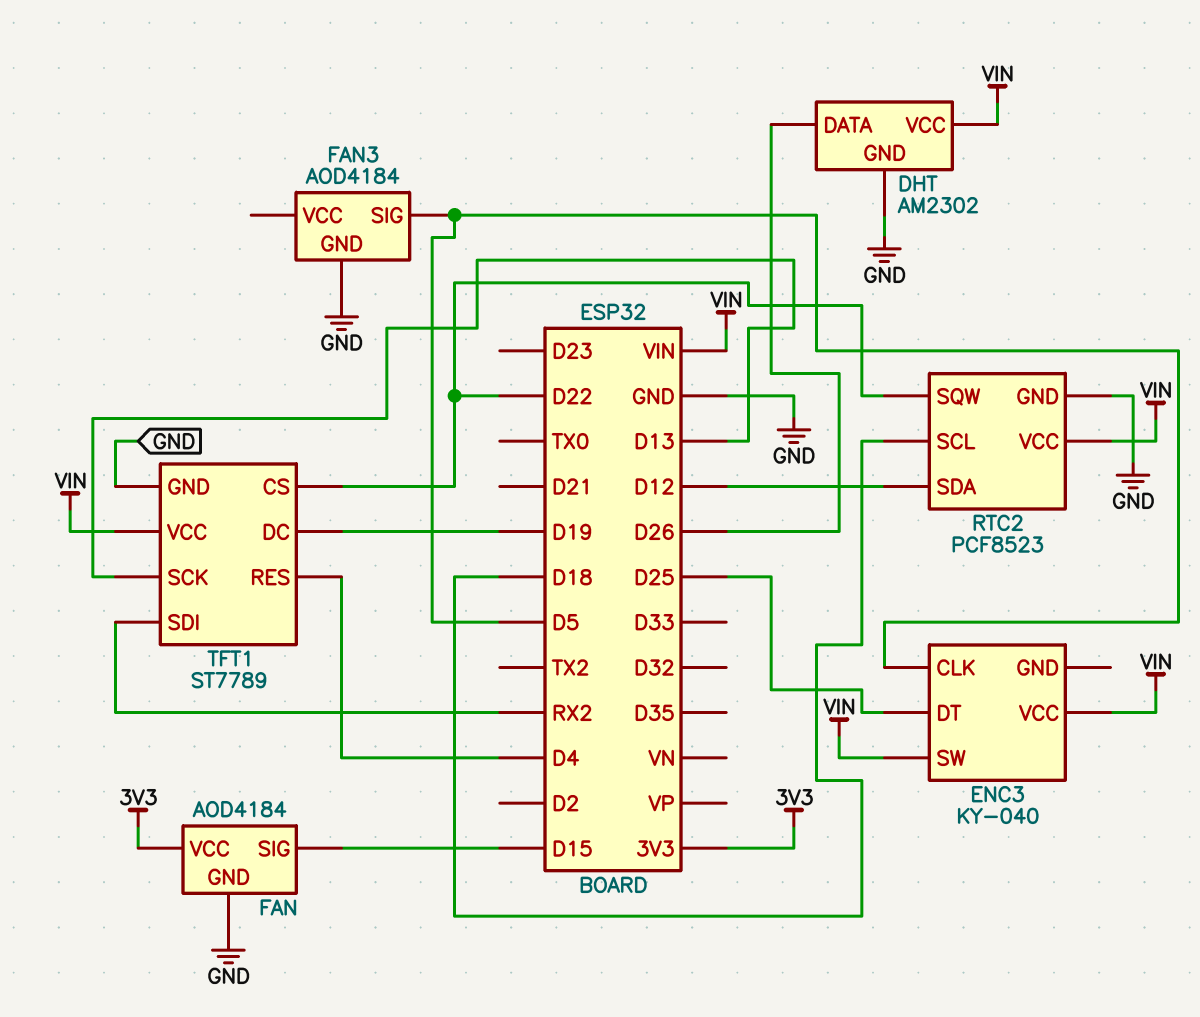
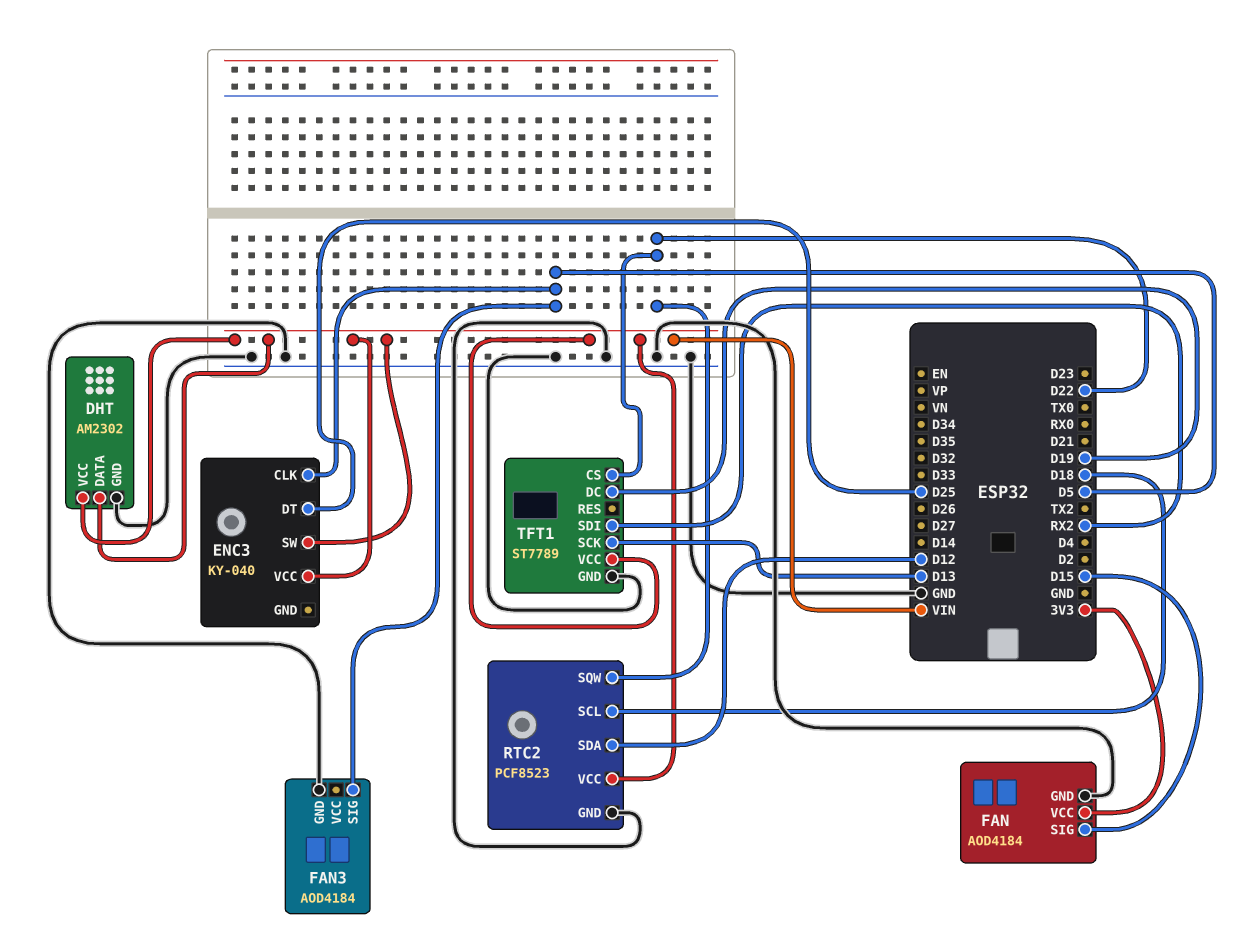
DHT pin DATA: D26 -> VIN
TFT1 pin RES: D4 -> none

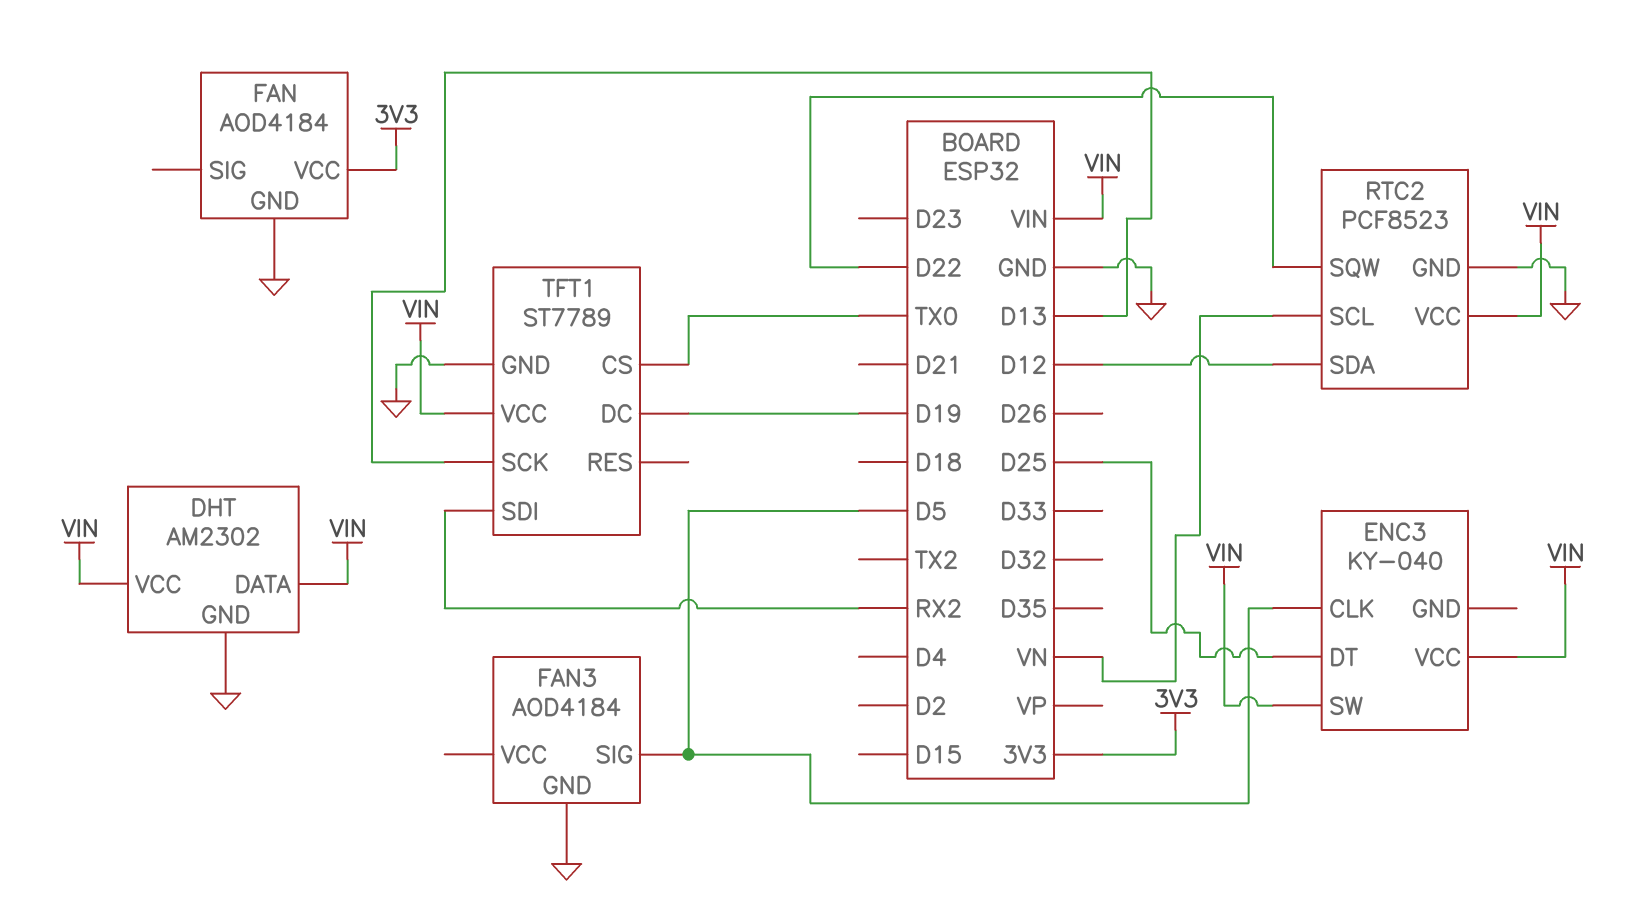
FAN pin SIG: D15 -> none
RTC2 pin SCL: D18 -> VN
TFT1 pin CS: D22 -> TX0

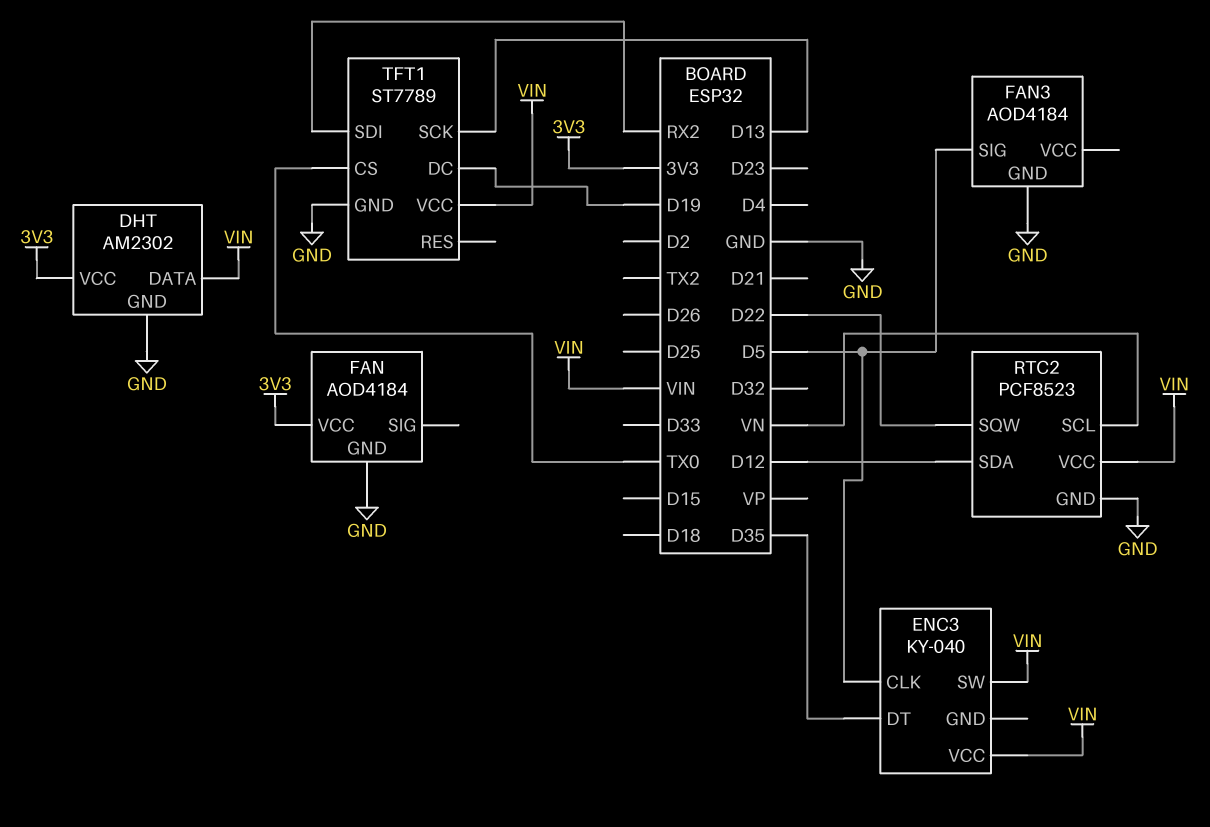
DHT pin VCC: VIN -> 3V3
ENC3 pin DT: D25 -> D35

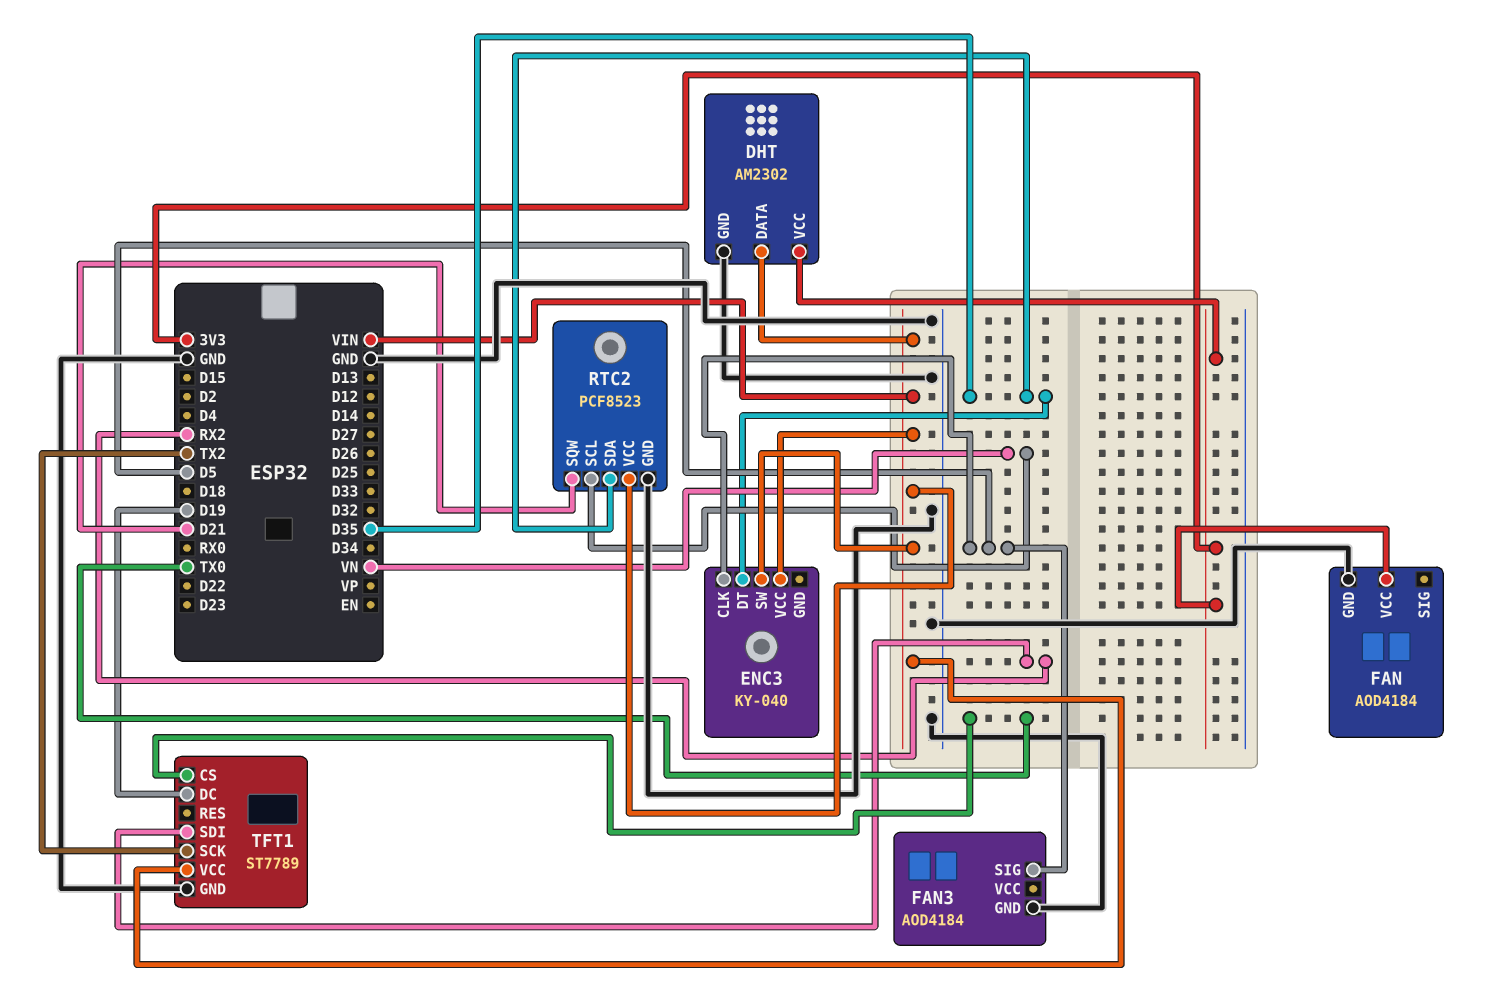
RTC2 pin SDA: D12 -> D35
RTC2 pin SQW: D22 -> D21
TFT1 pin SCK: D13 -> TX2

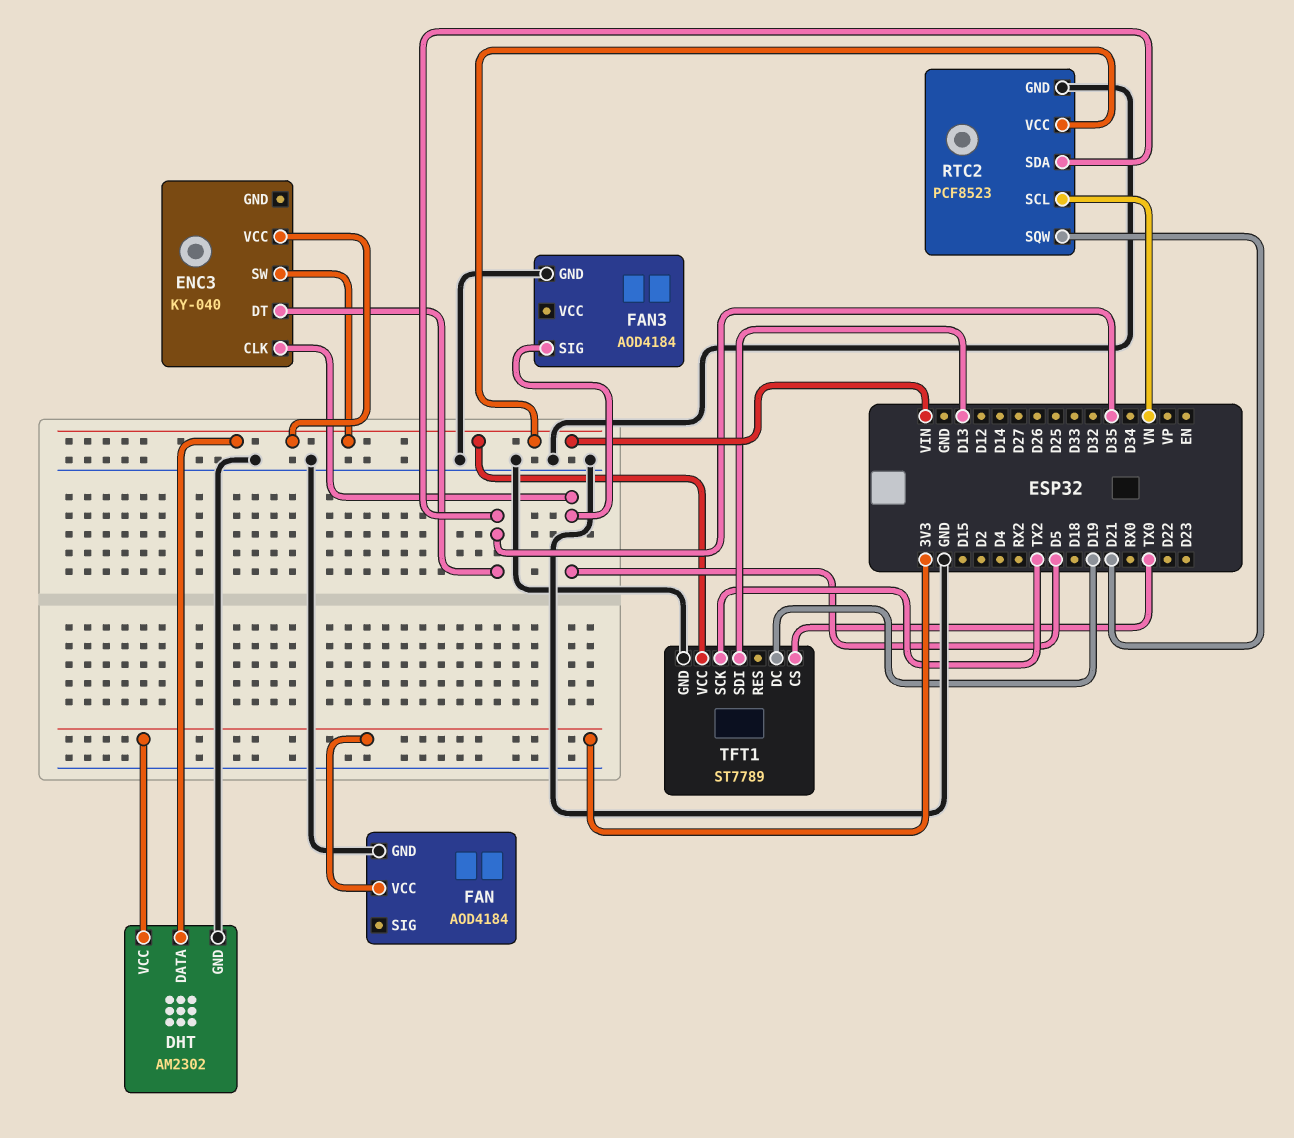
TFT1 pin SDI: RX2 -> D13

